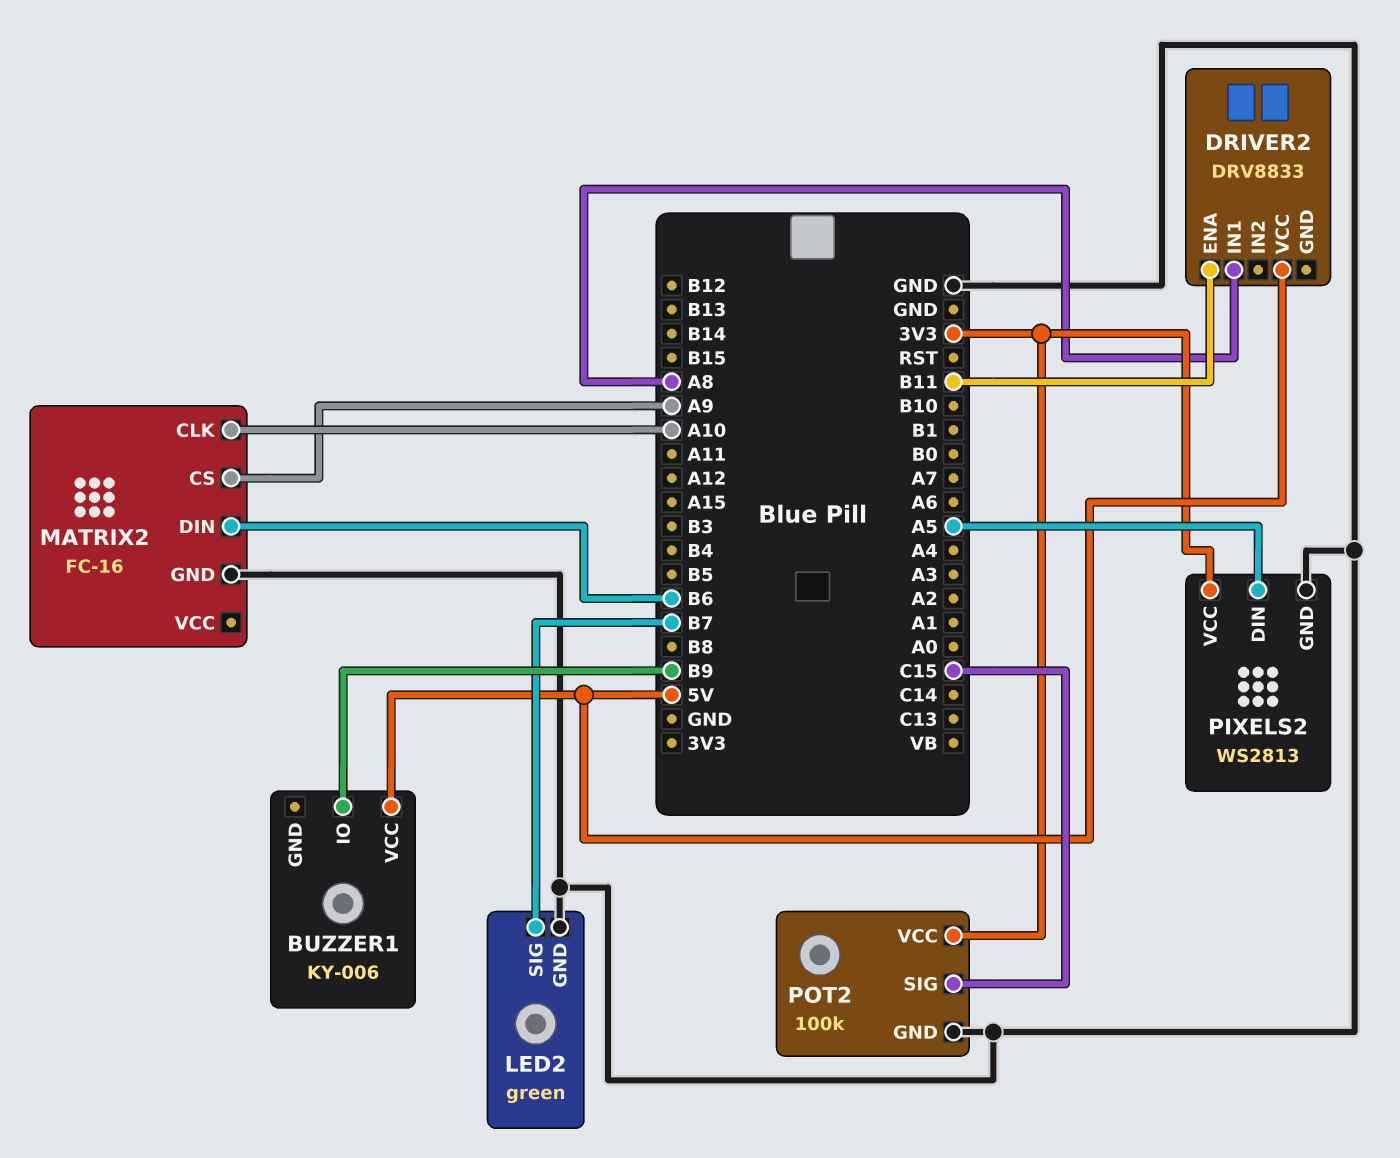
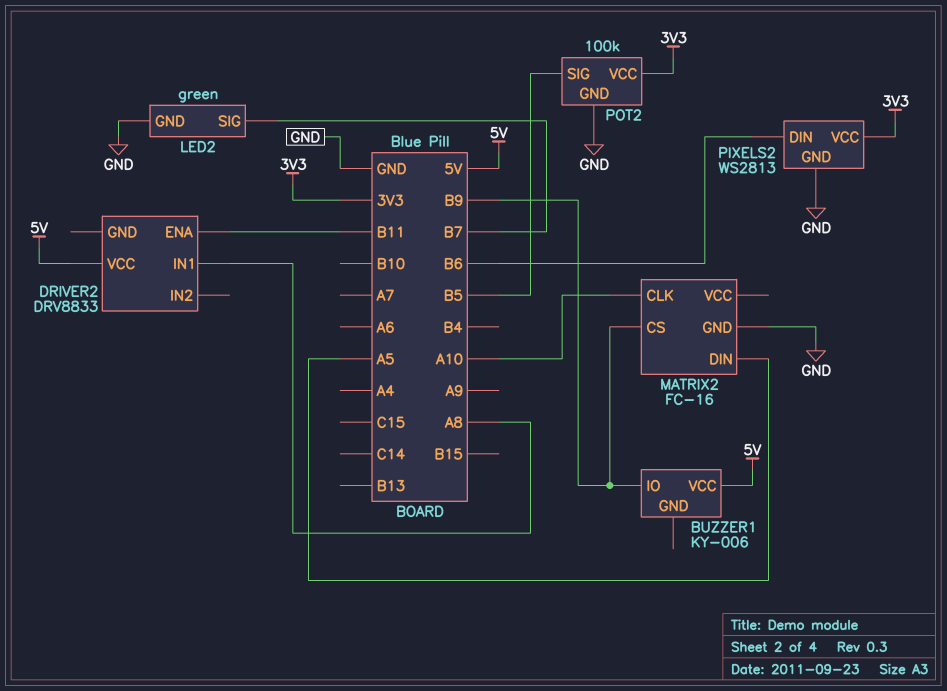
MATRIX2 pin CS: A9 -> B9
MATRIX2 pin DIN: B6 -> A5
PIXELS2 pin DIN: A5 -> B6
POT2 pin SIG: C15 -> B5

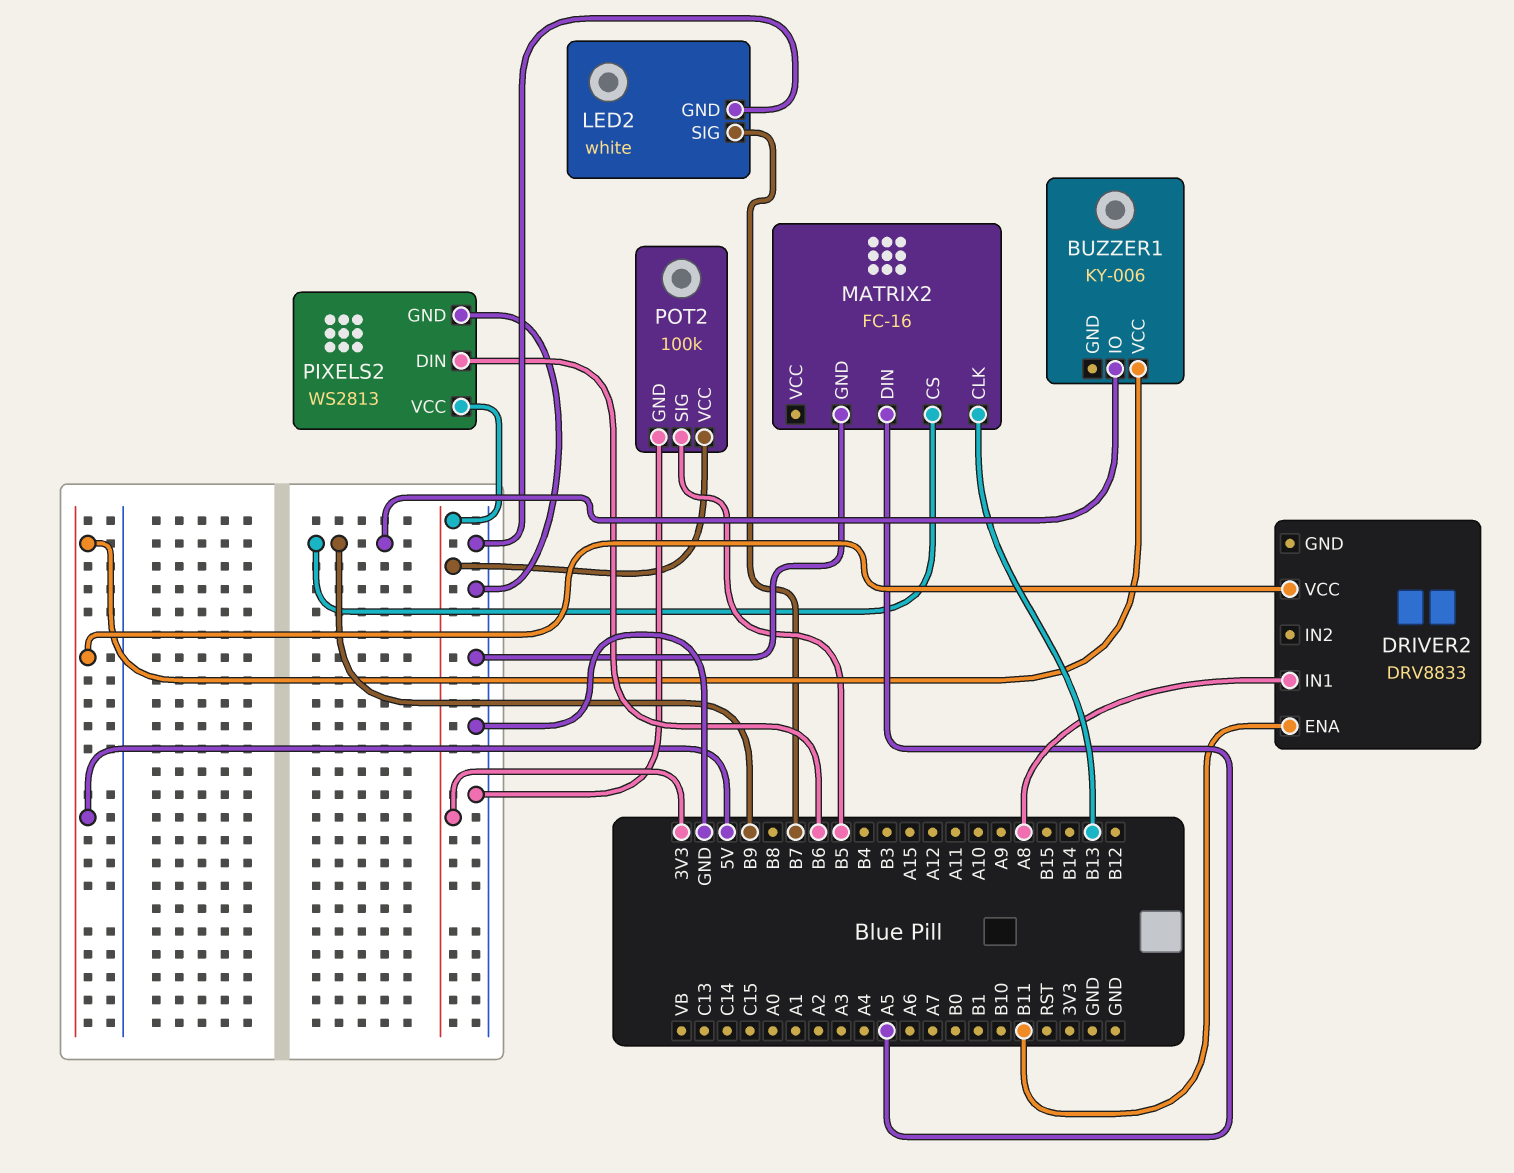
LED2: green -> white
MATRIX2 pin CLK: A10 -> B13

